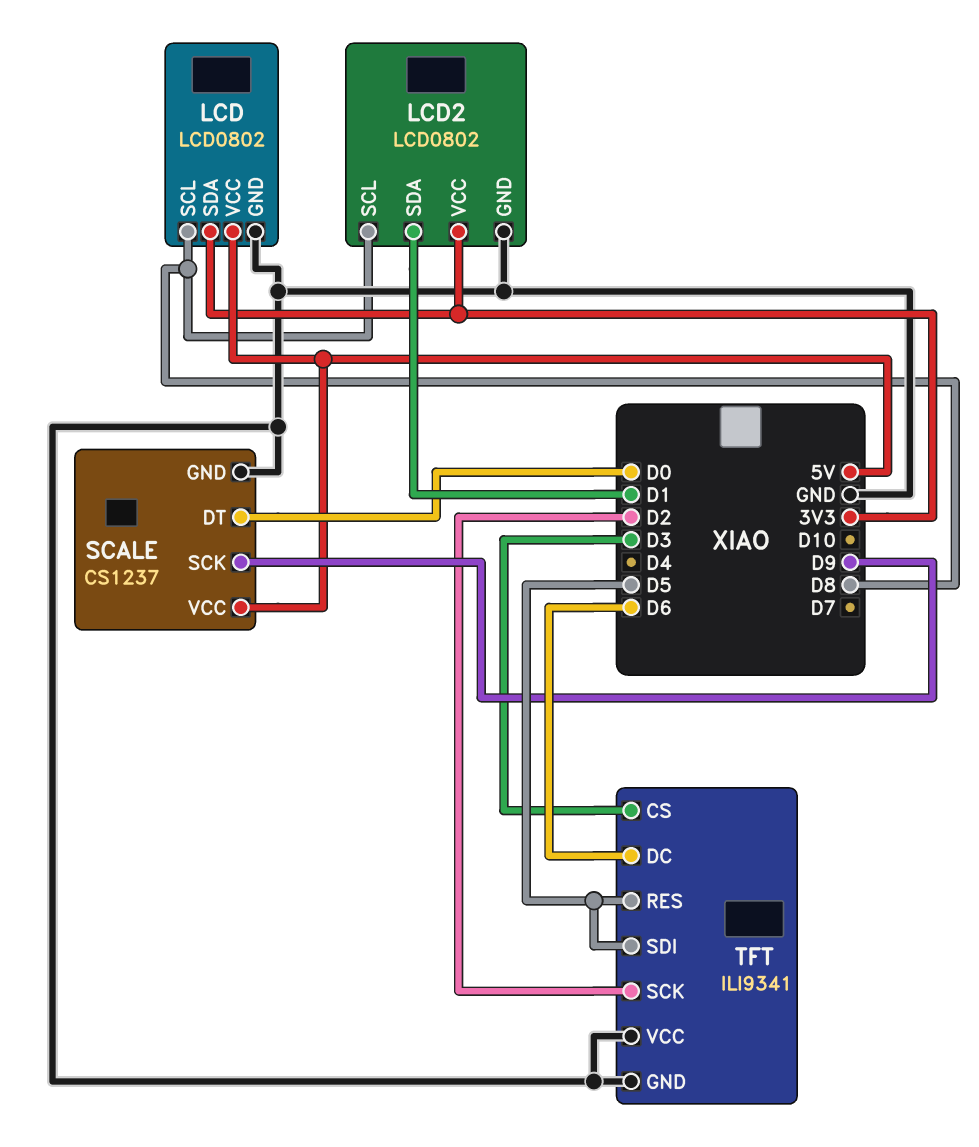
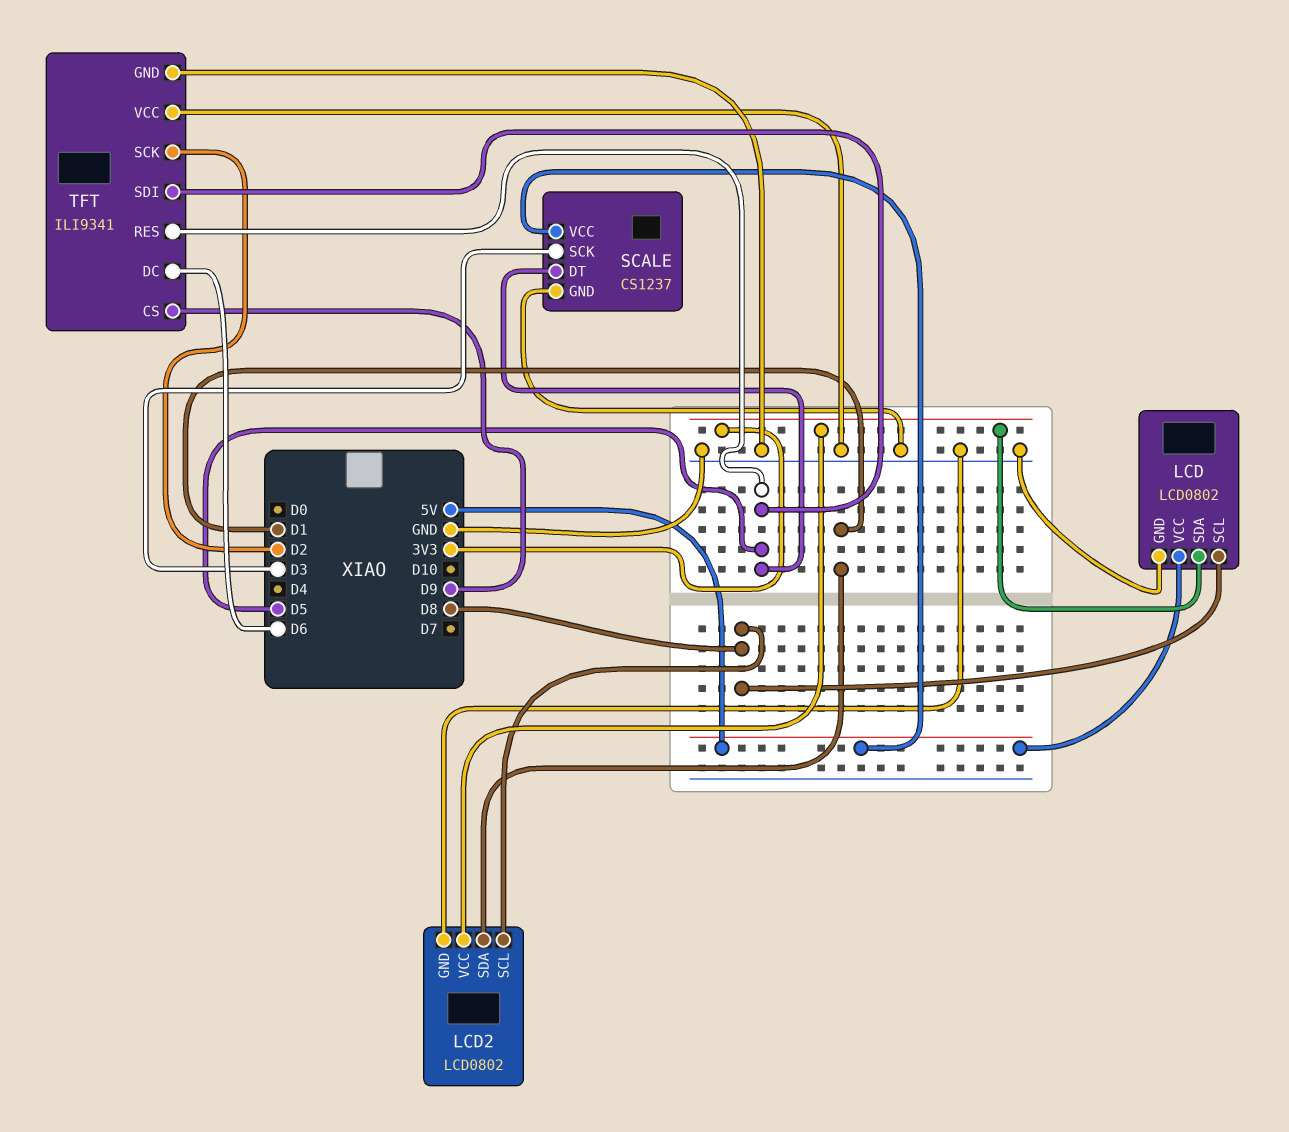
SCALE pin DT: D0 -> D5
SCALE pin SCK: D9 -> D3
TFT pin CS: D3 -> D9

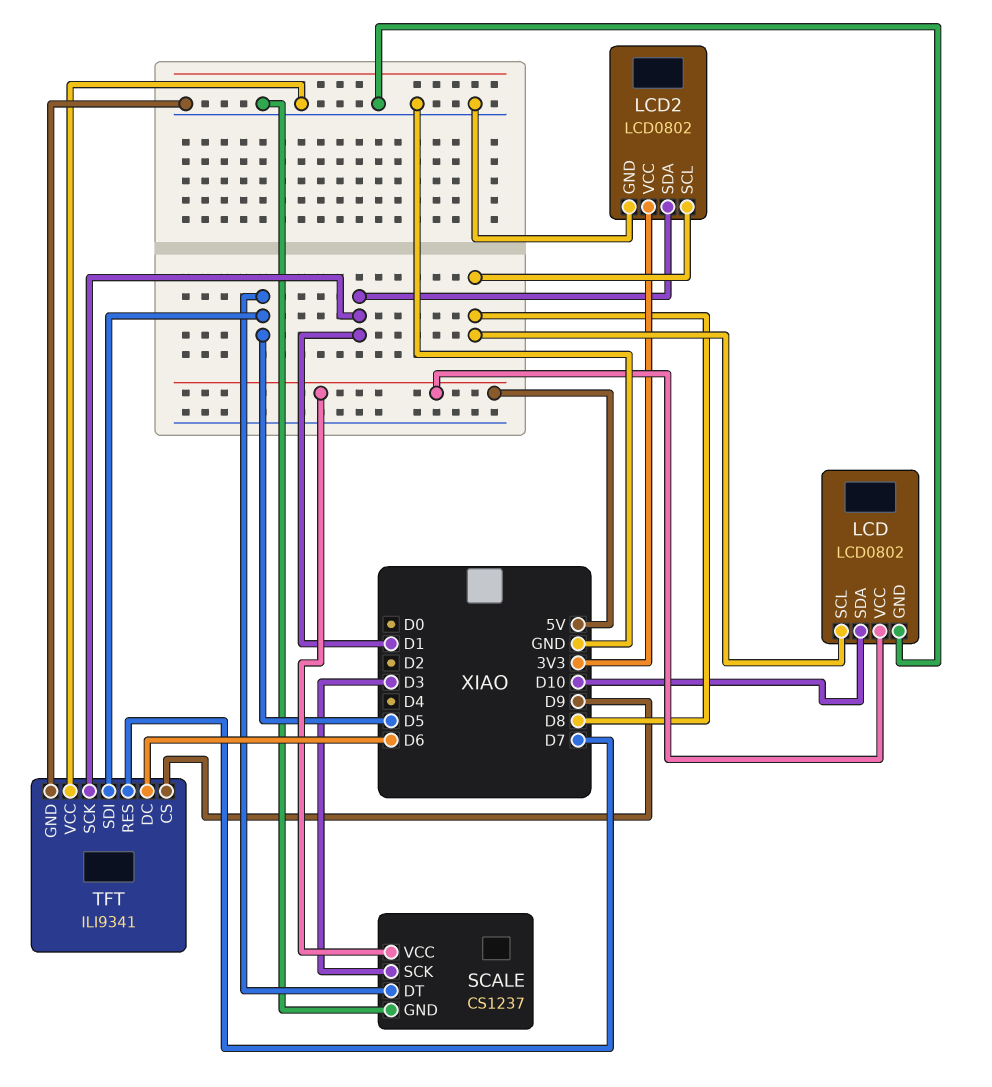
LCD pin SDA: 3V3 -> D10
TFT pin RES: D5 -> D7
TFT pin SCK: D2 -> D1

